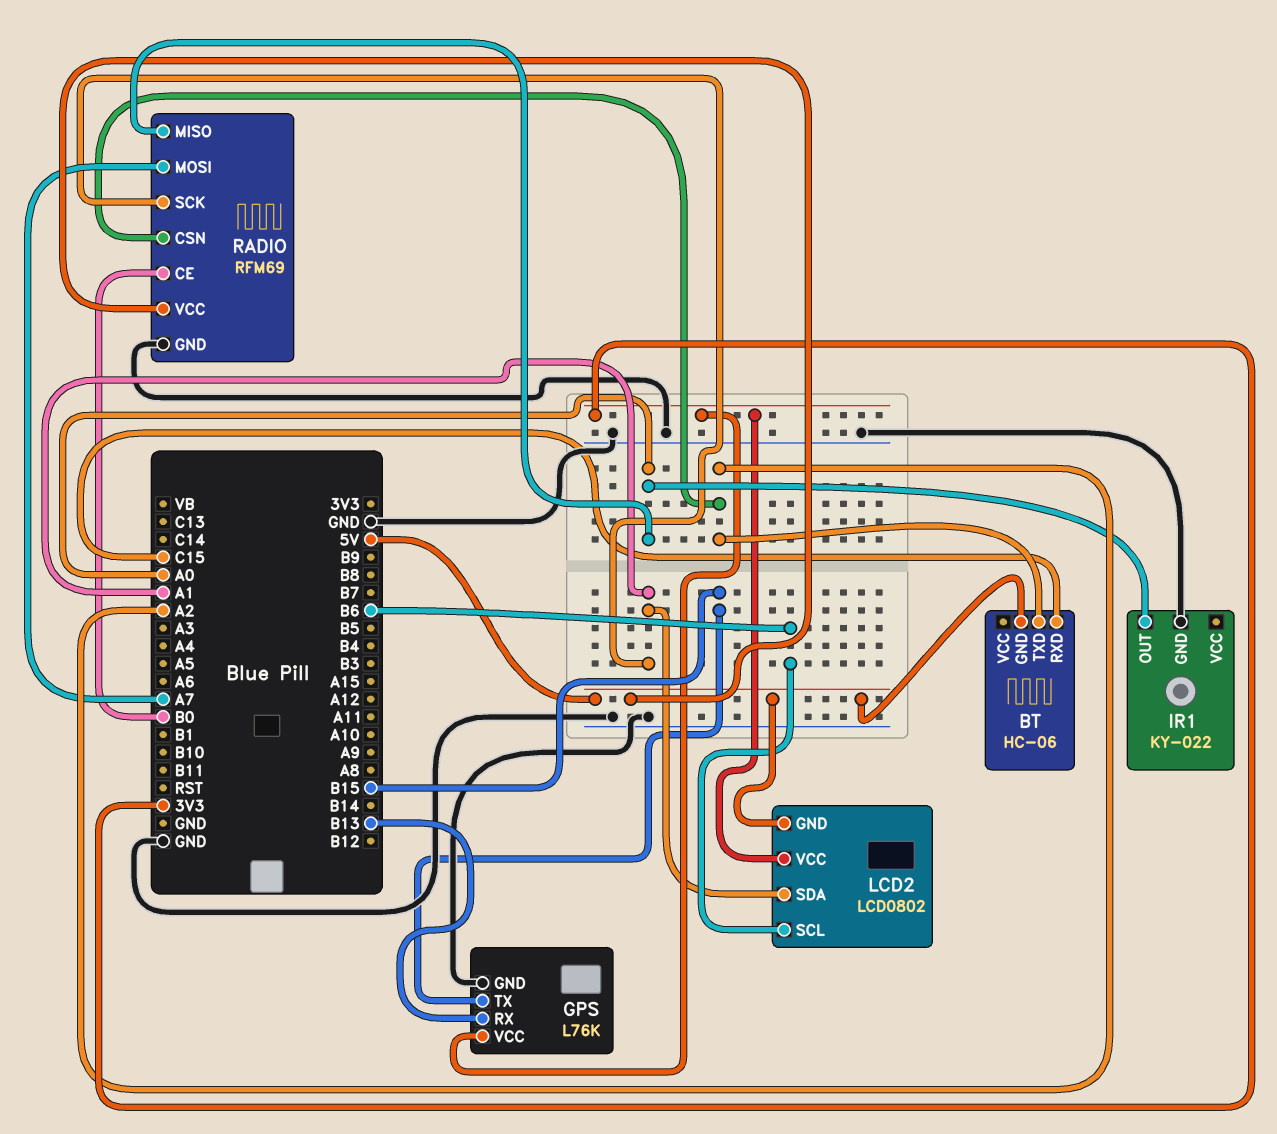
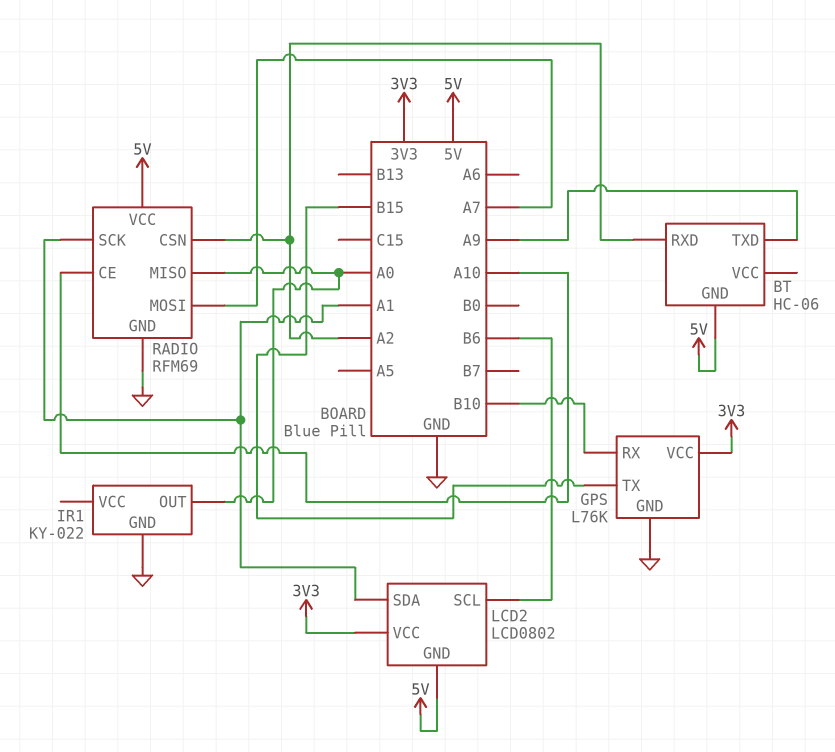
BT pin RXD: C15 -> A2
BT pin TXD: A2 -> A9
GPS pin RX: B13 -> B10
RADIO pin CE: B0 -> A10

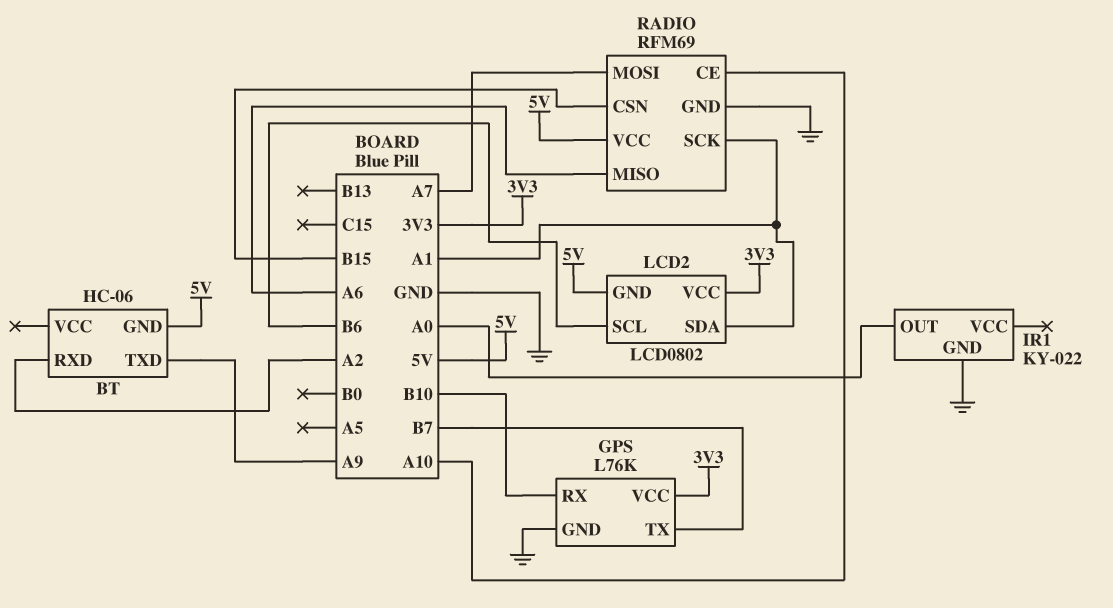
GPS pin TX: B15 -> B7
RADIO pin CSN: A2 -> B15
RADIO pin MISO: A0 -> A6

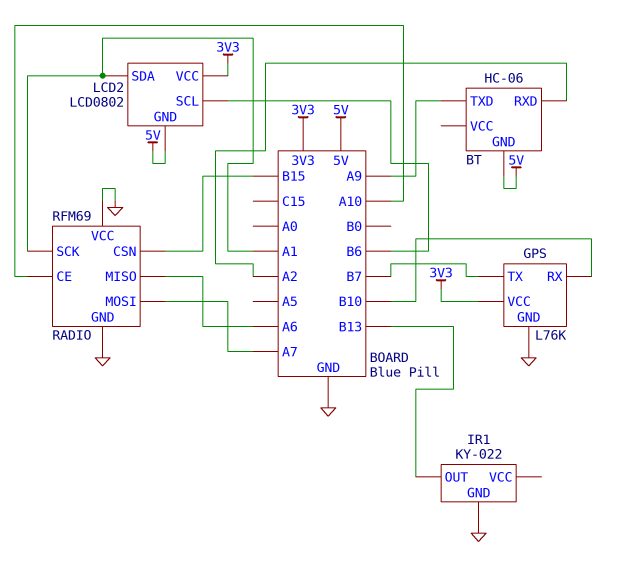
IR1 pin OUT: A0 -> B13
RADIO pin VCC: 5V -> GND

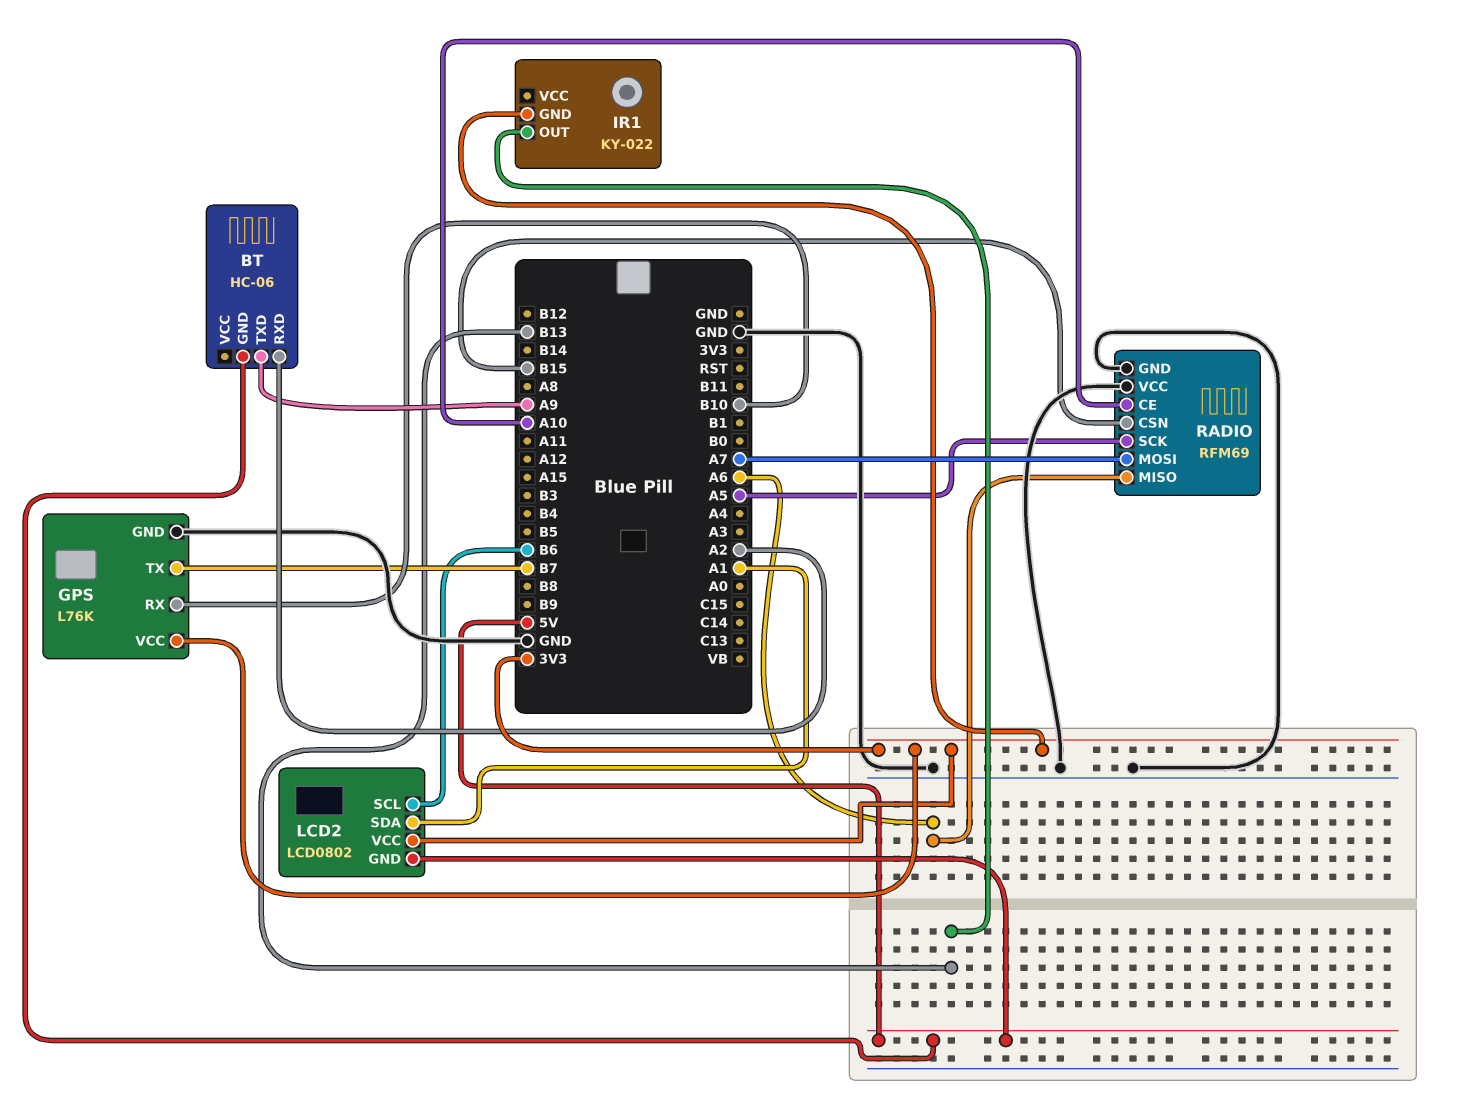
IR1 pin GND: GND -> 3V3
RADIO pin SCK: A1 -> A5

